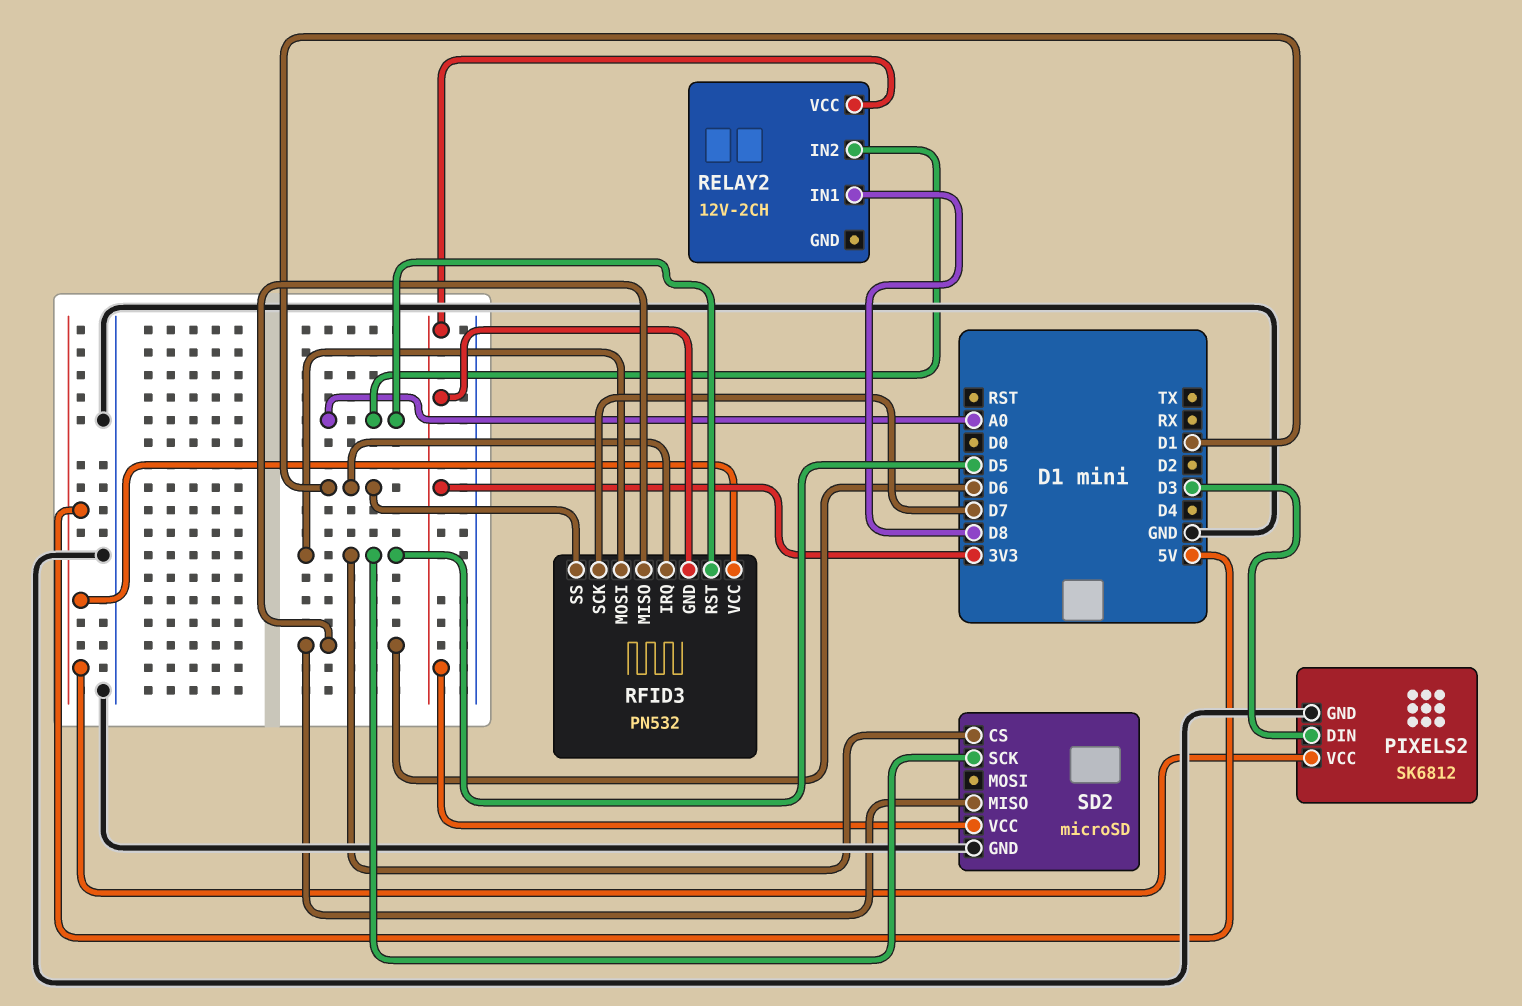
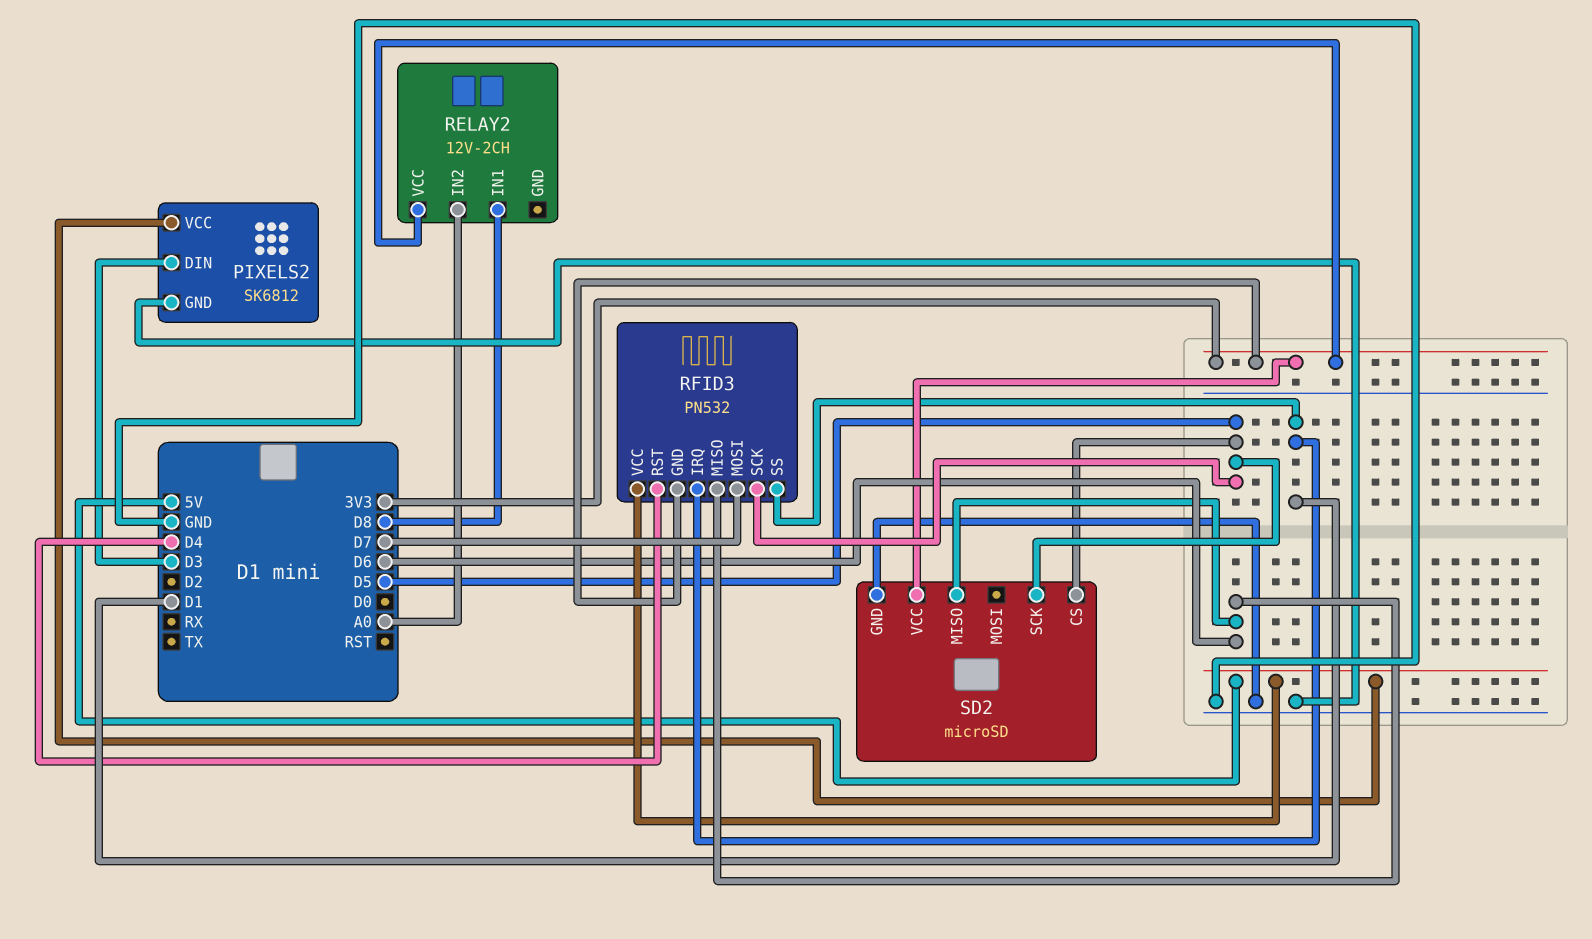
RFID3 pin MOSI: D5 -> D7
RFID3 pin RST: A0 -> D4
RFID3 pin SCK: D7 -> D5

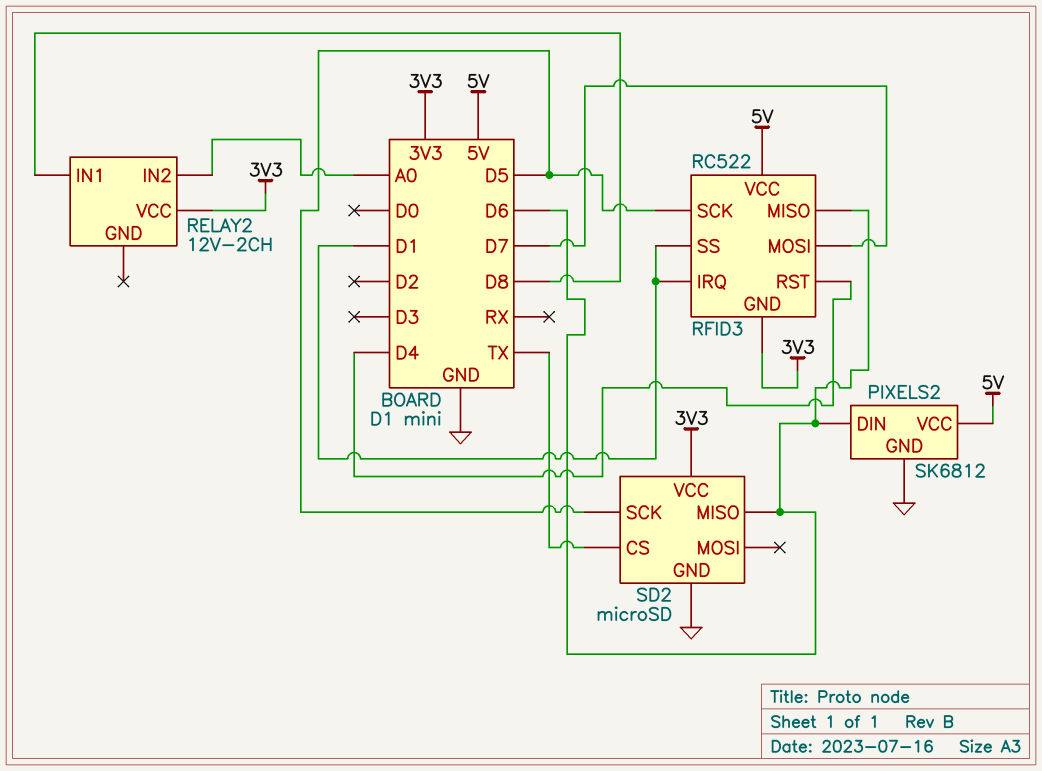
PIXELS2 pin DIN: D3 -> D6
RFID3: PN532 -> RC522
SD2 pin CS: D5 -> TX

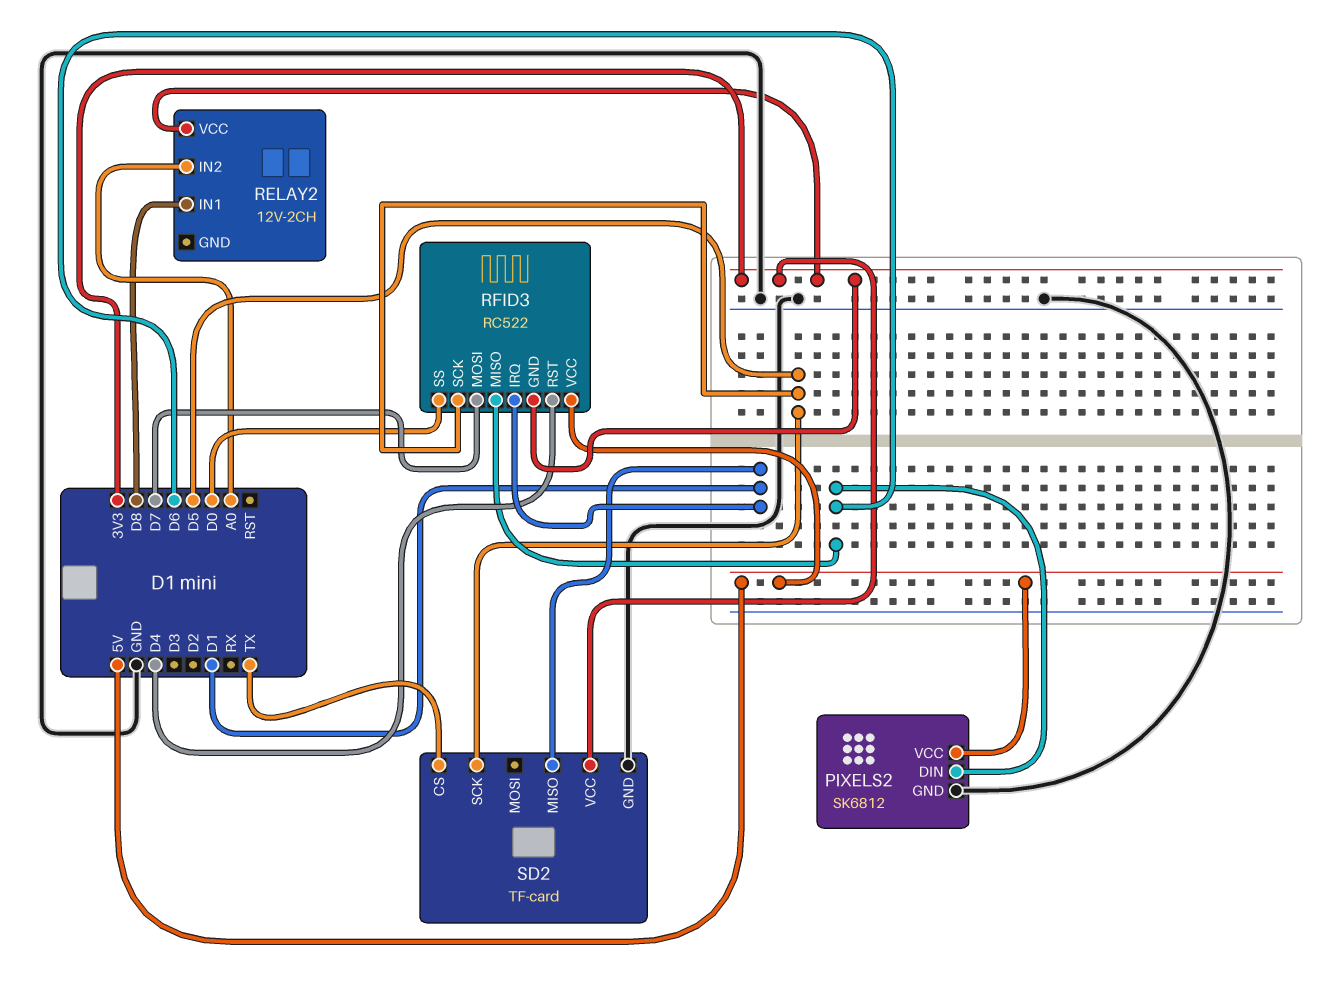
RFID3 pin SS: D1 -> D0
SD2: microSD -> TF-card
SD2 pin MISO: D6 -> D1

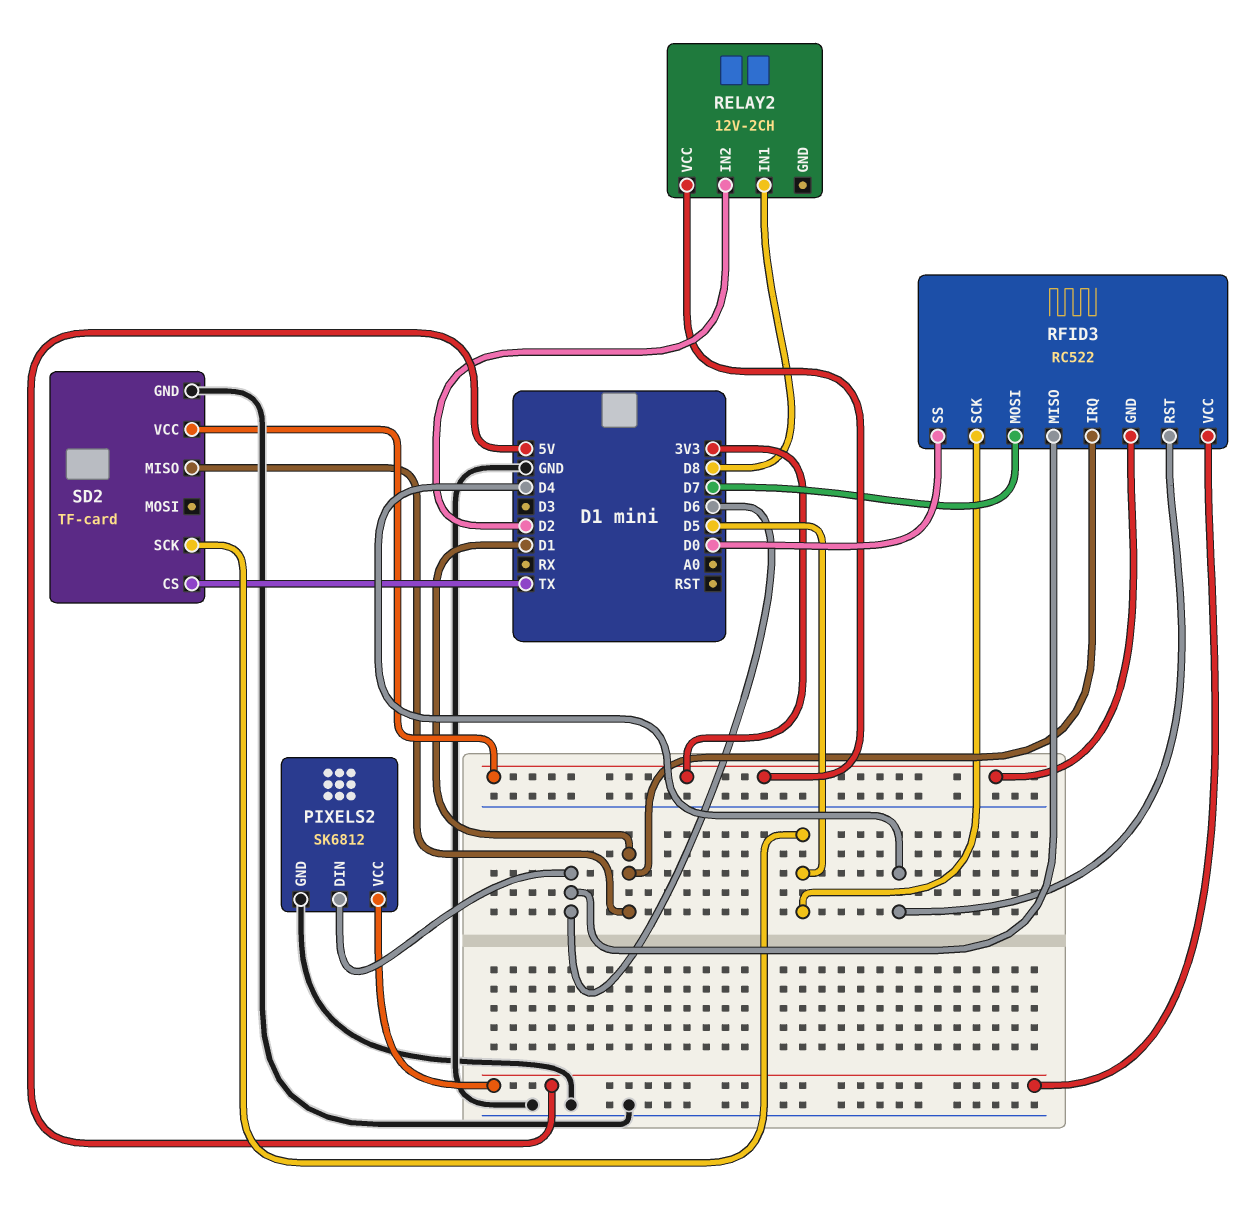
RELAY2 pin IN2: A0 -> D2

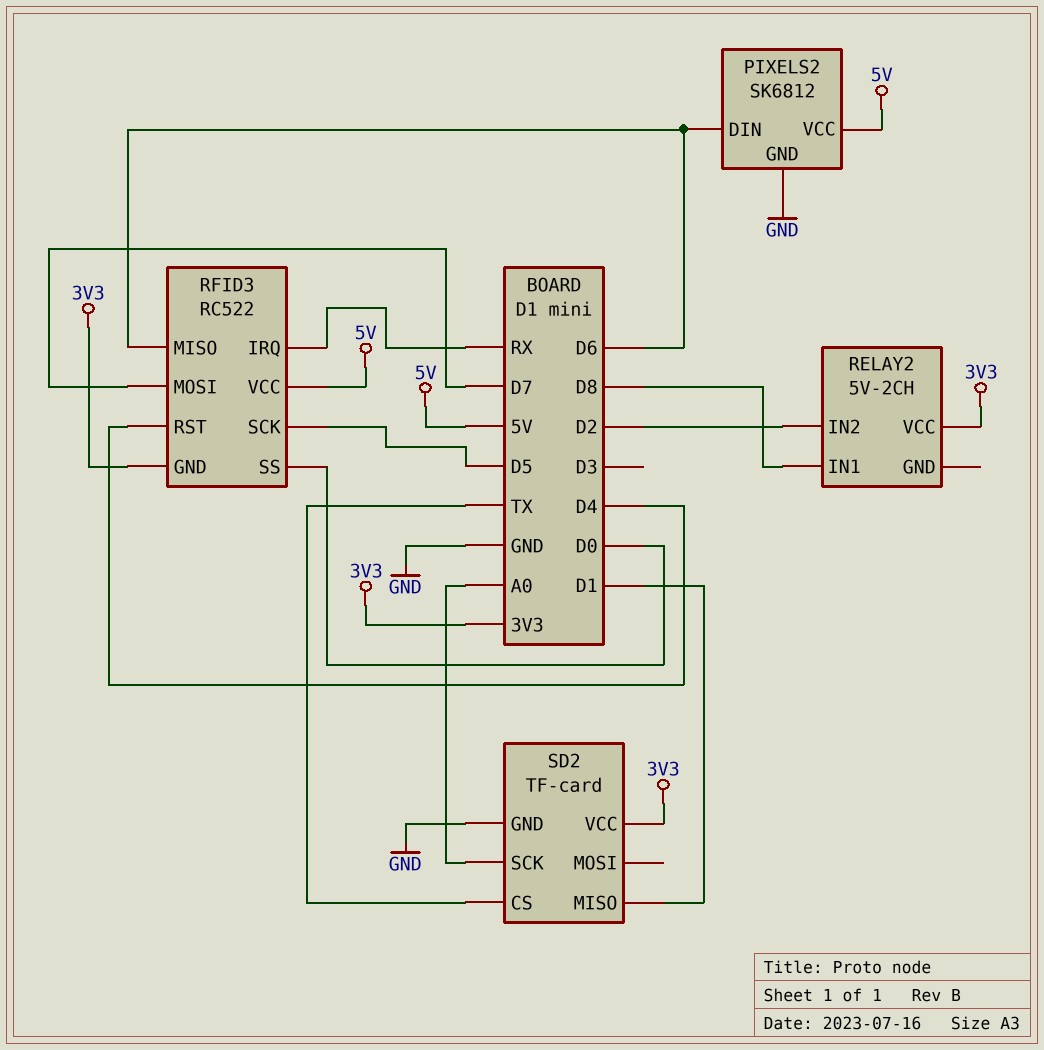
RELAY2: 12V-2CH -> 5V-2CH
RFID3 pin IRQ: D1 -> RX
SD2 pin SCK: D5 -> A0

